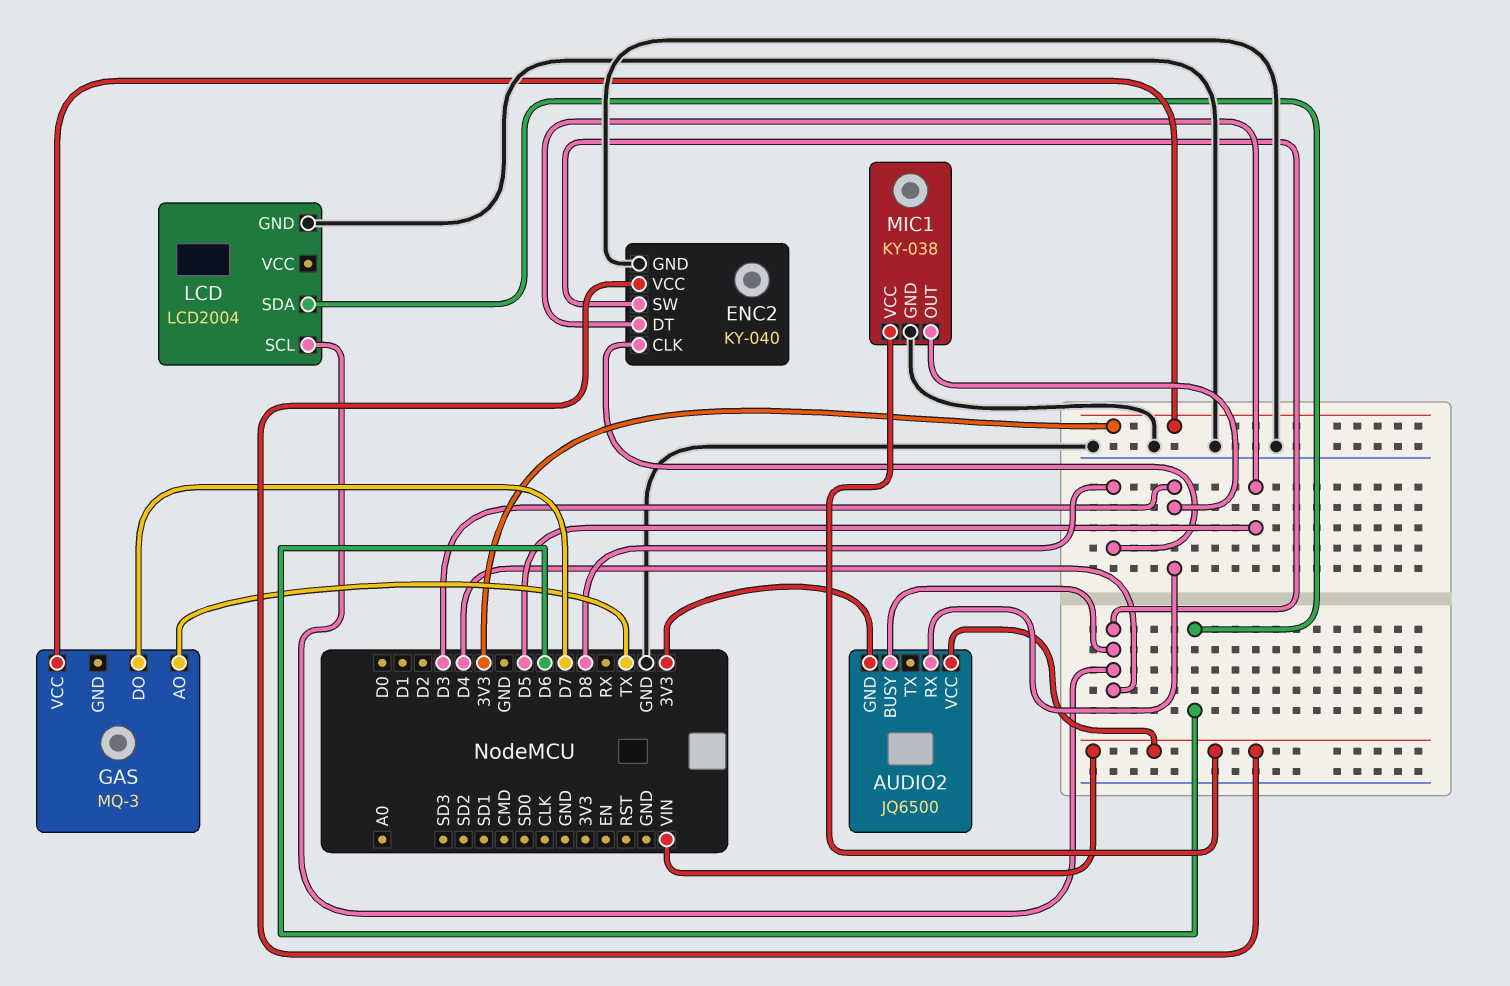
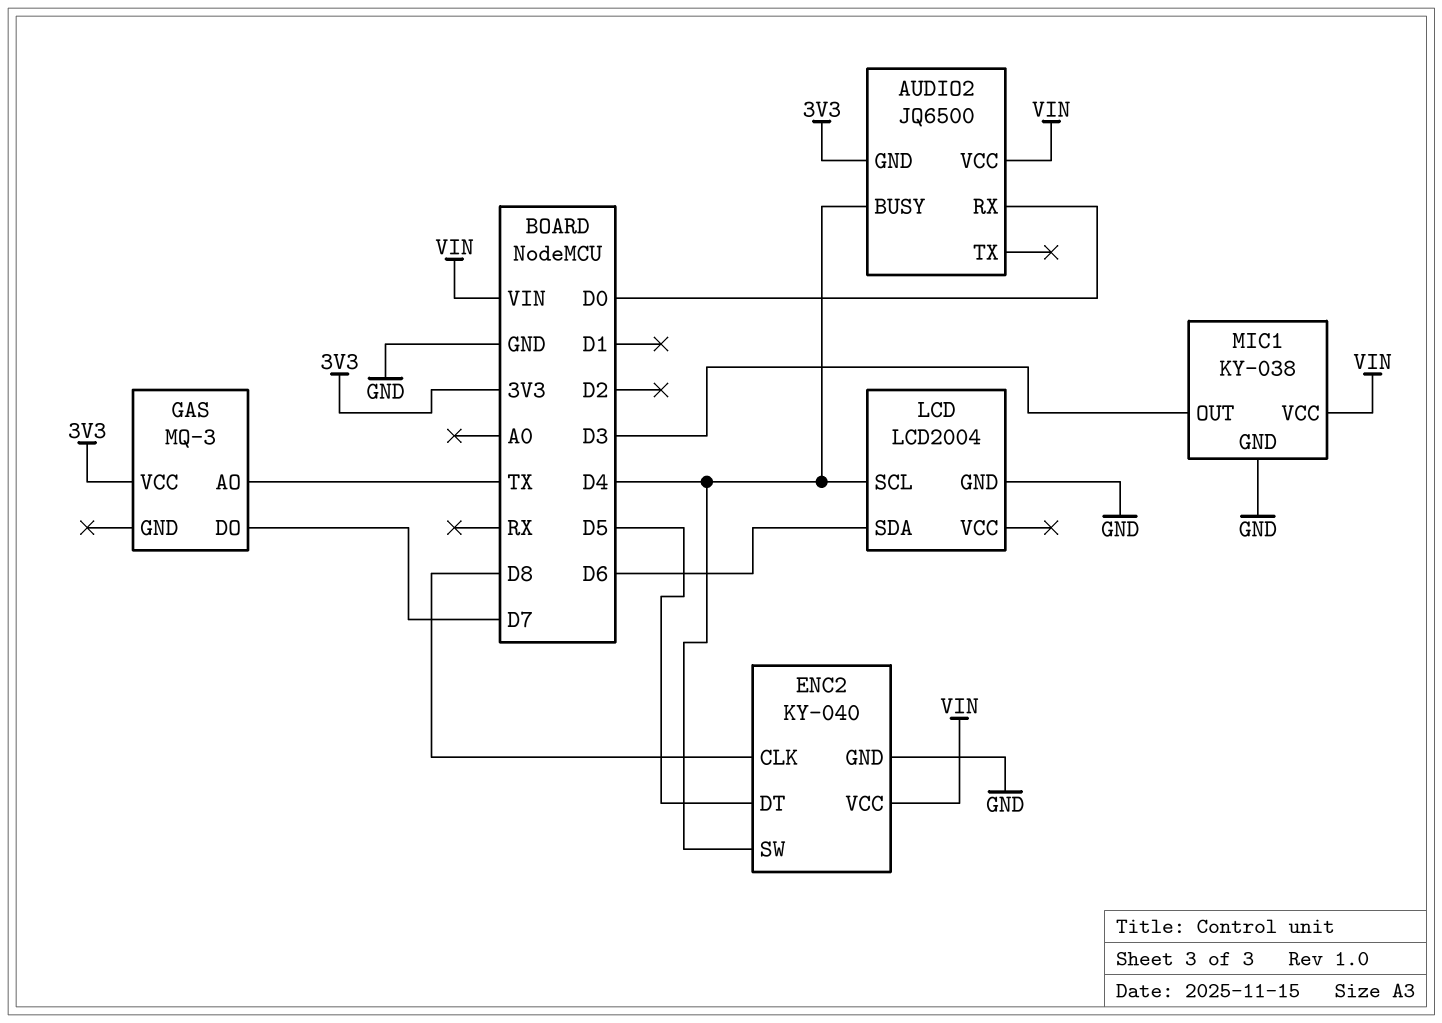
AUDIO2 pin RX: D3 -> D0

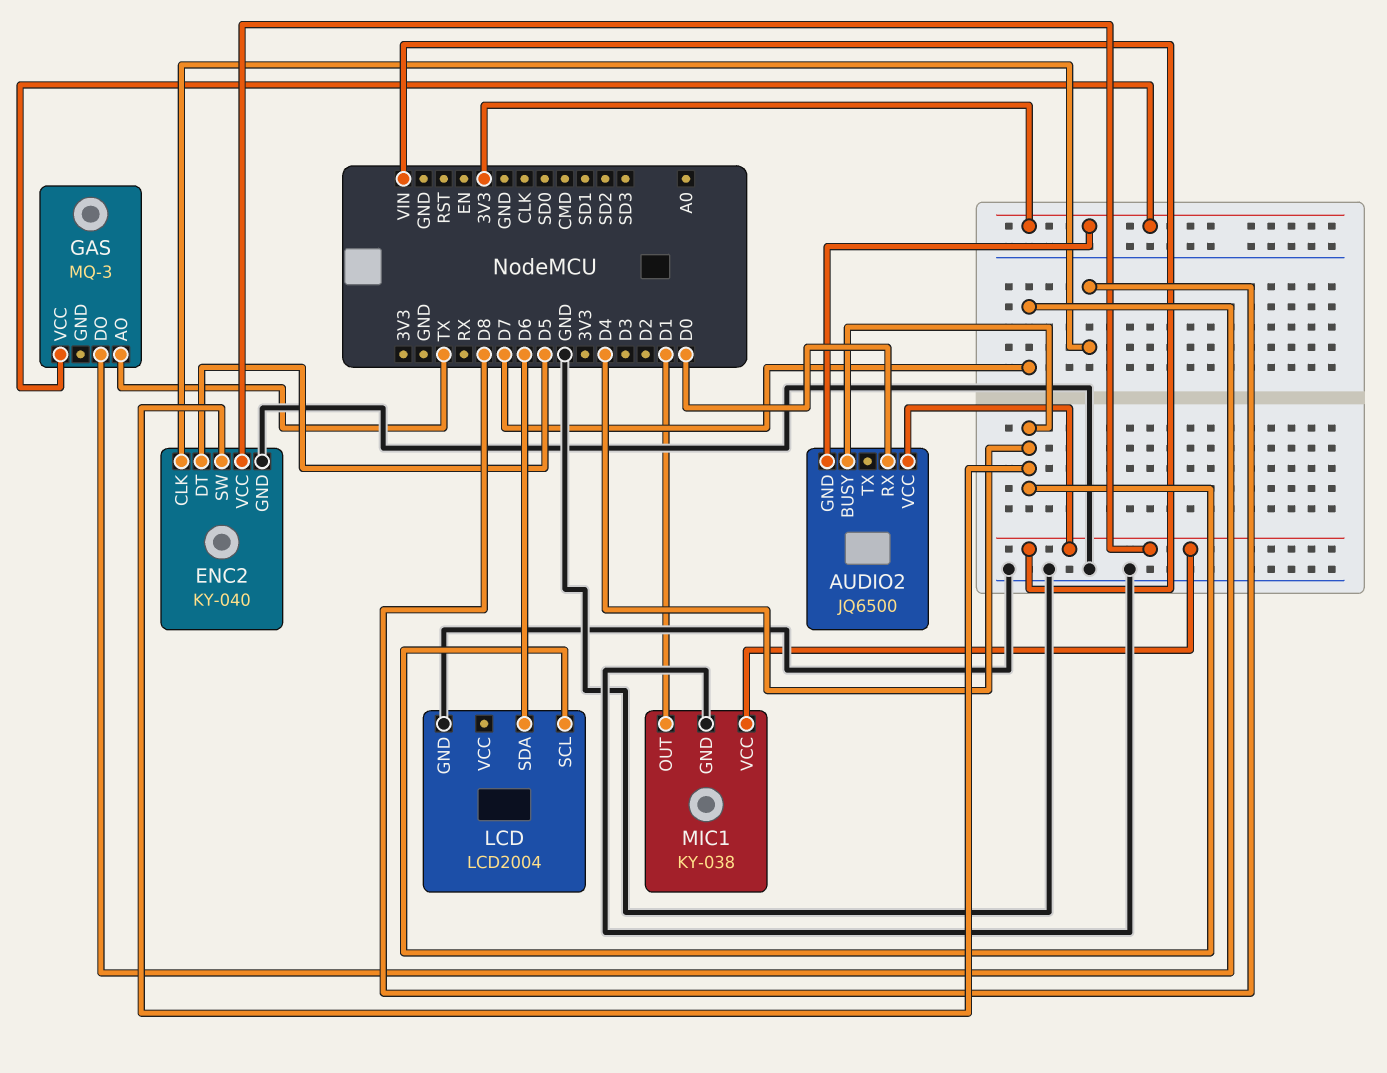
MIC1 pin OUT: D3 -> D1

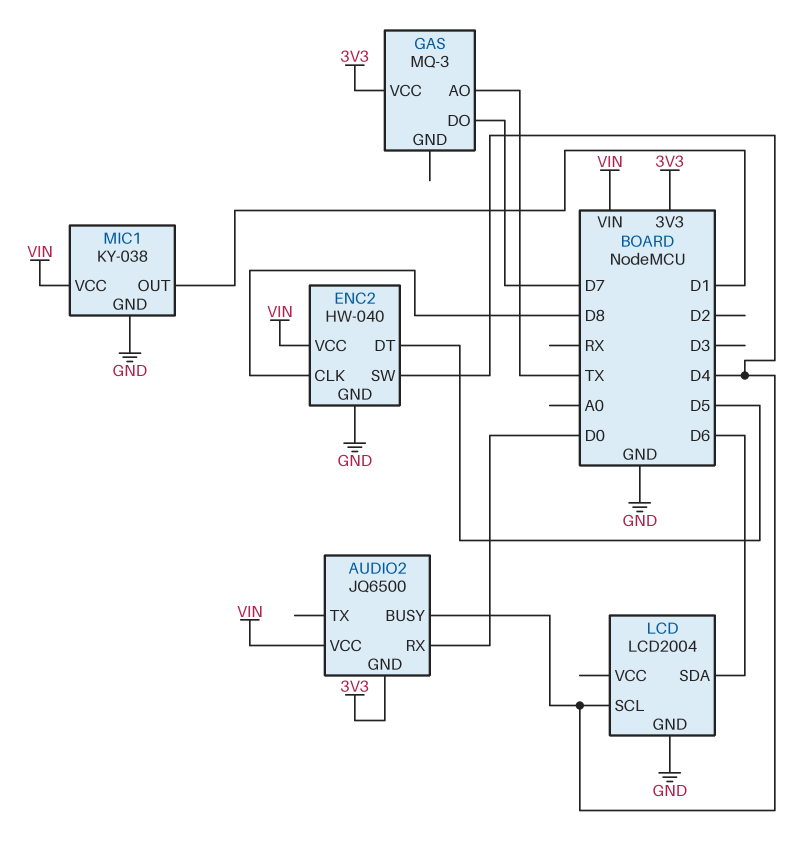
ENC2: KY-040 -> HW-040

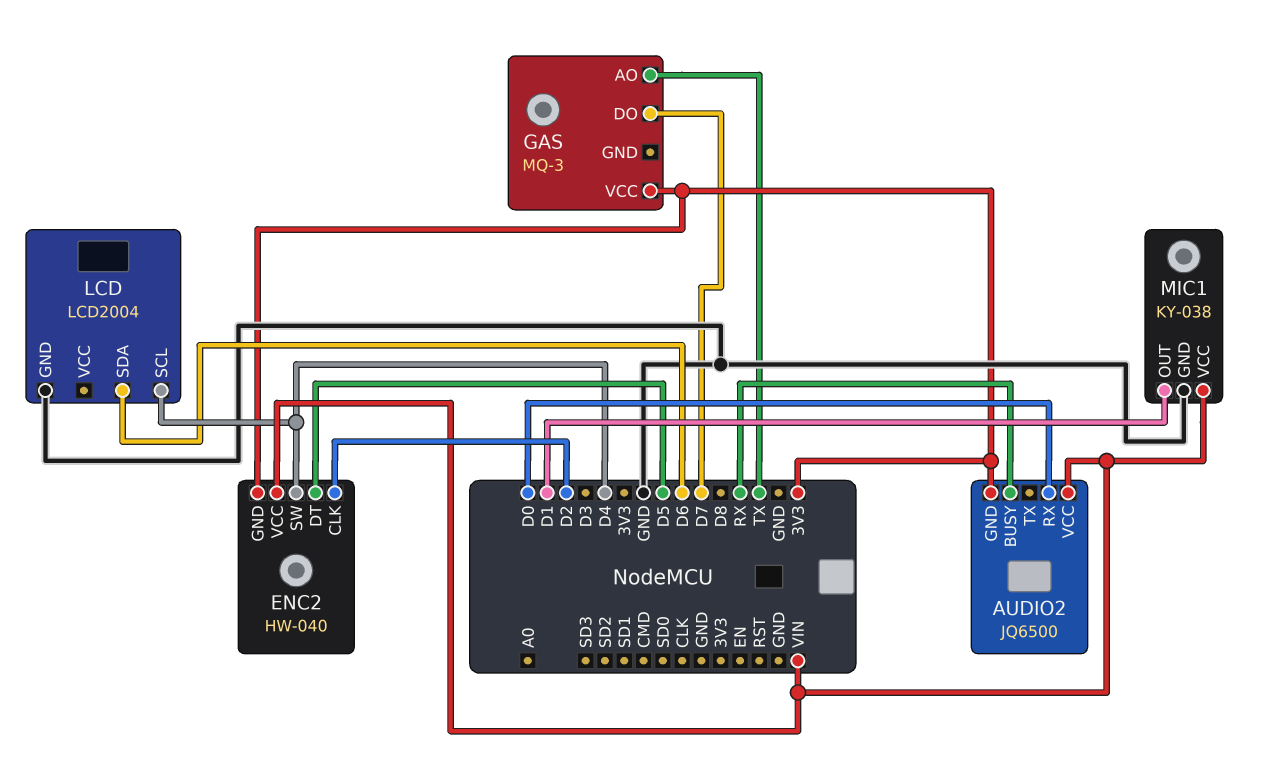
AUDIO2 pin BUSY: D4 -> RX
ENC2 pin CLK: D8 -> D2
ENC2 pin GND: GND -> 3V3

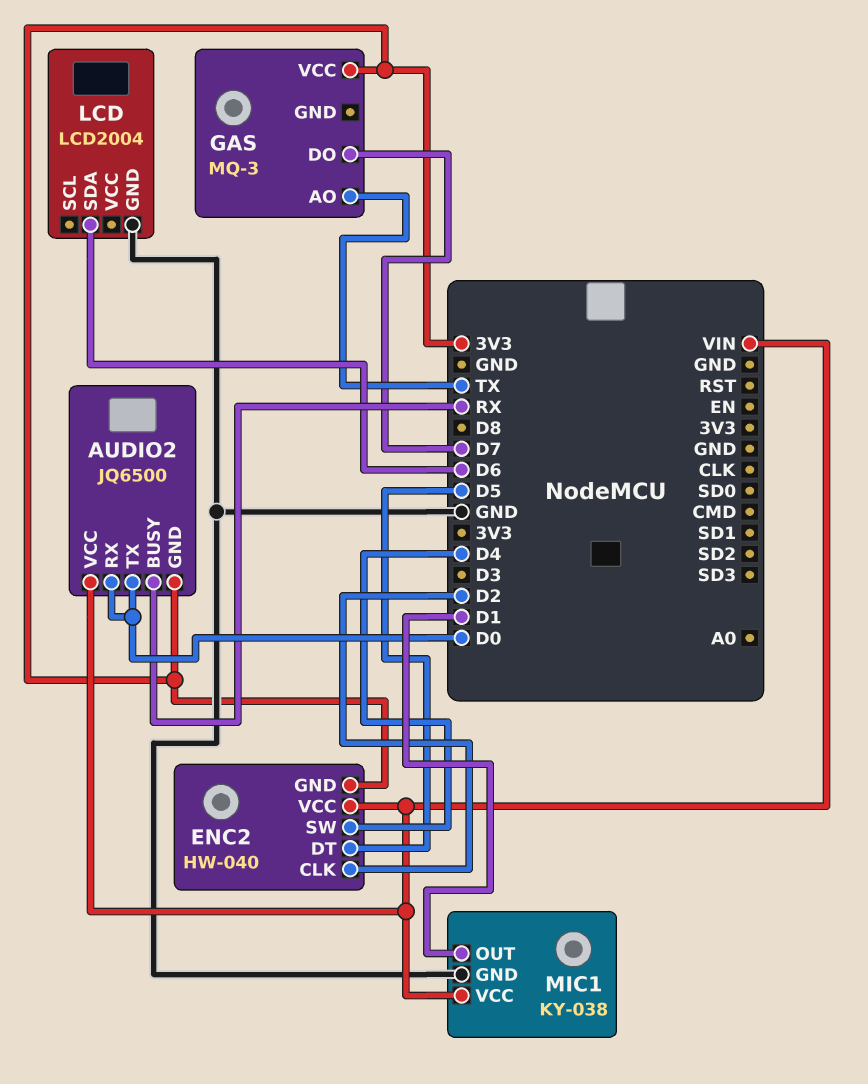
AUDIO2 pin TX: none -> D0
LCD pin SCL: D4 -> none

